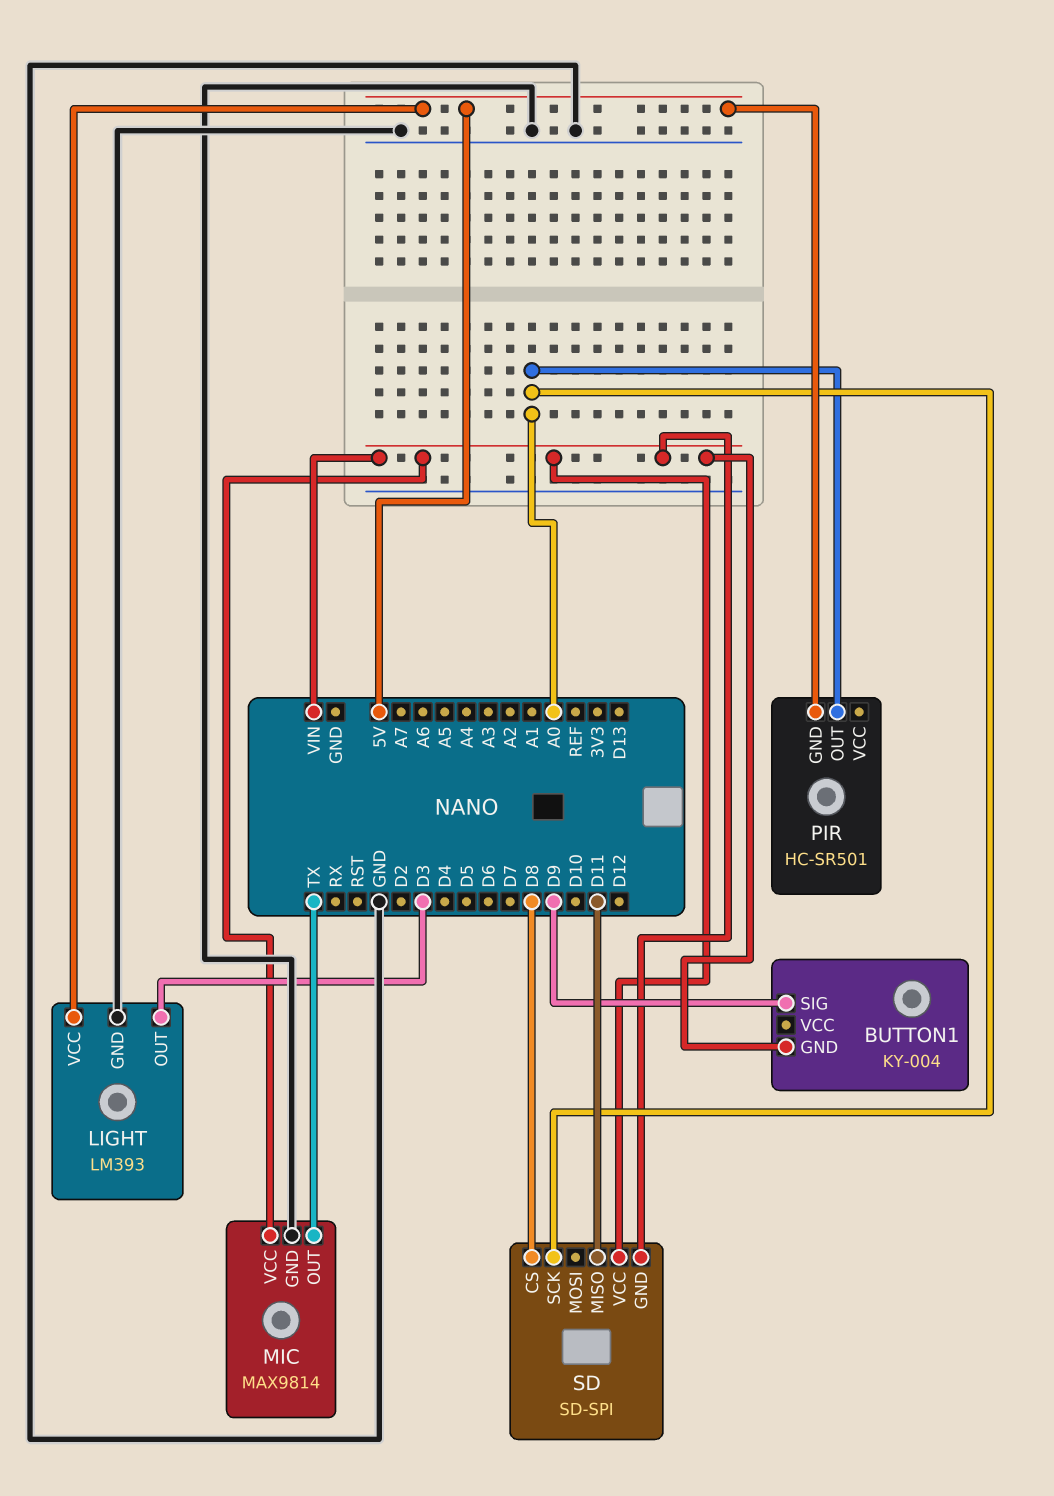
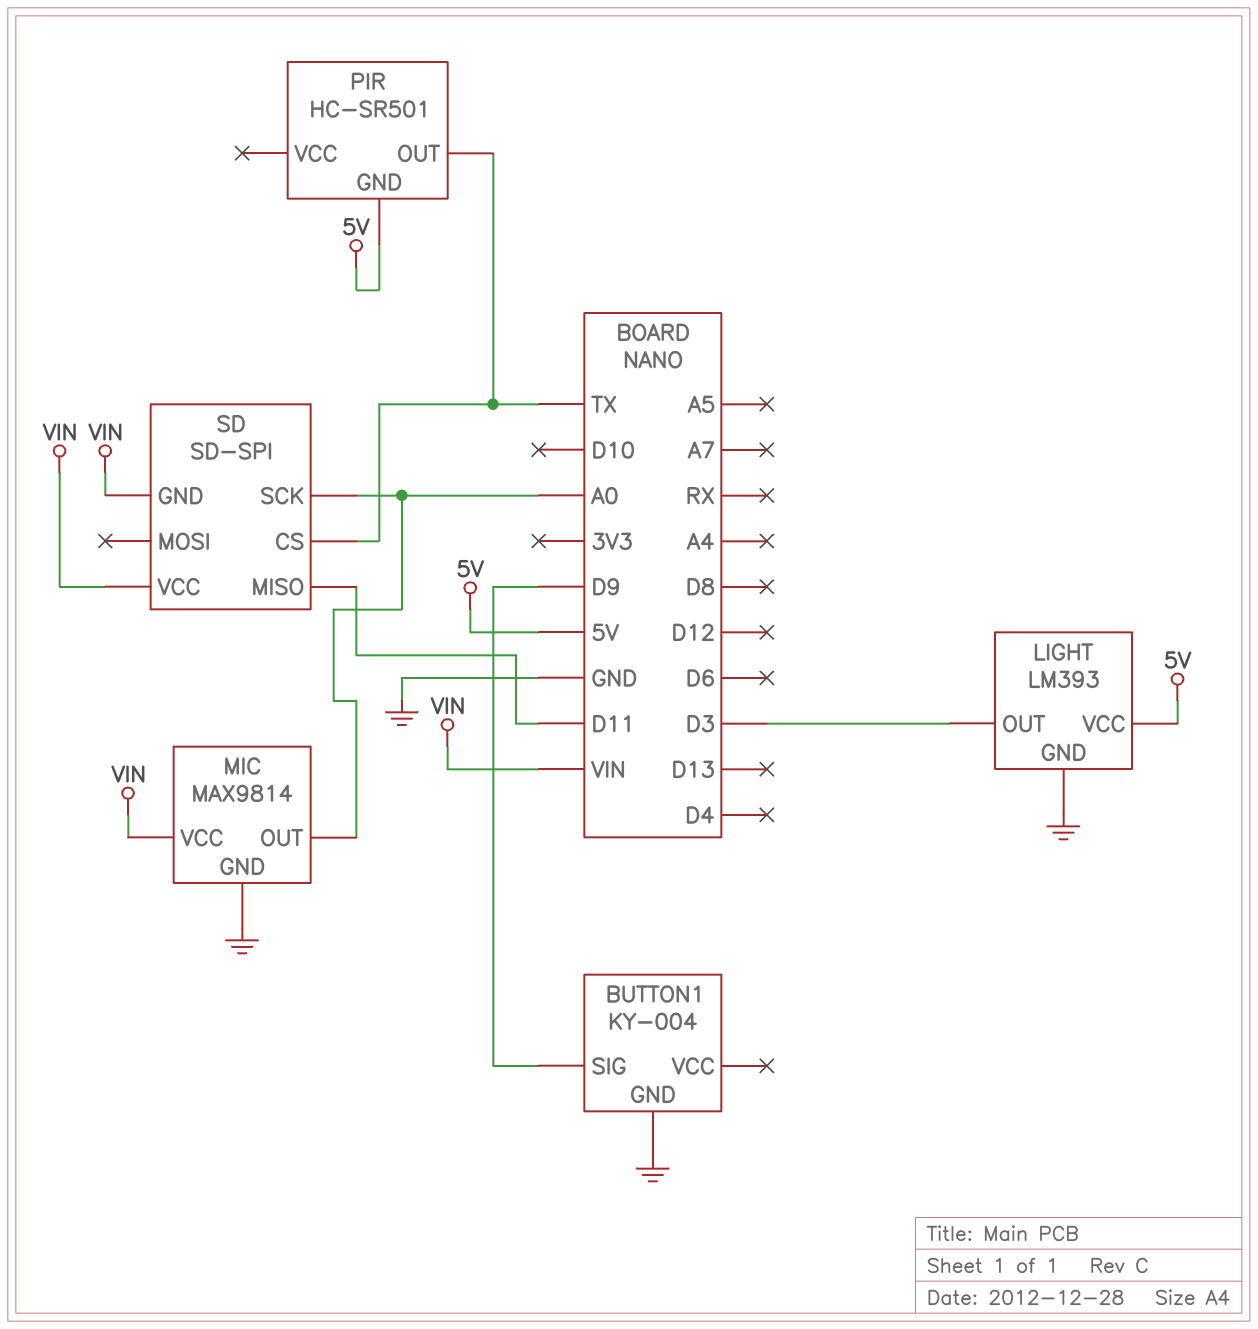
BUTTON1 pin GND: VIN -> GND
MIC pin OUT: TX -> A0
PIR pin OUT: A0 -> TX
SD pin CS: D8 -> TX

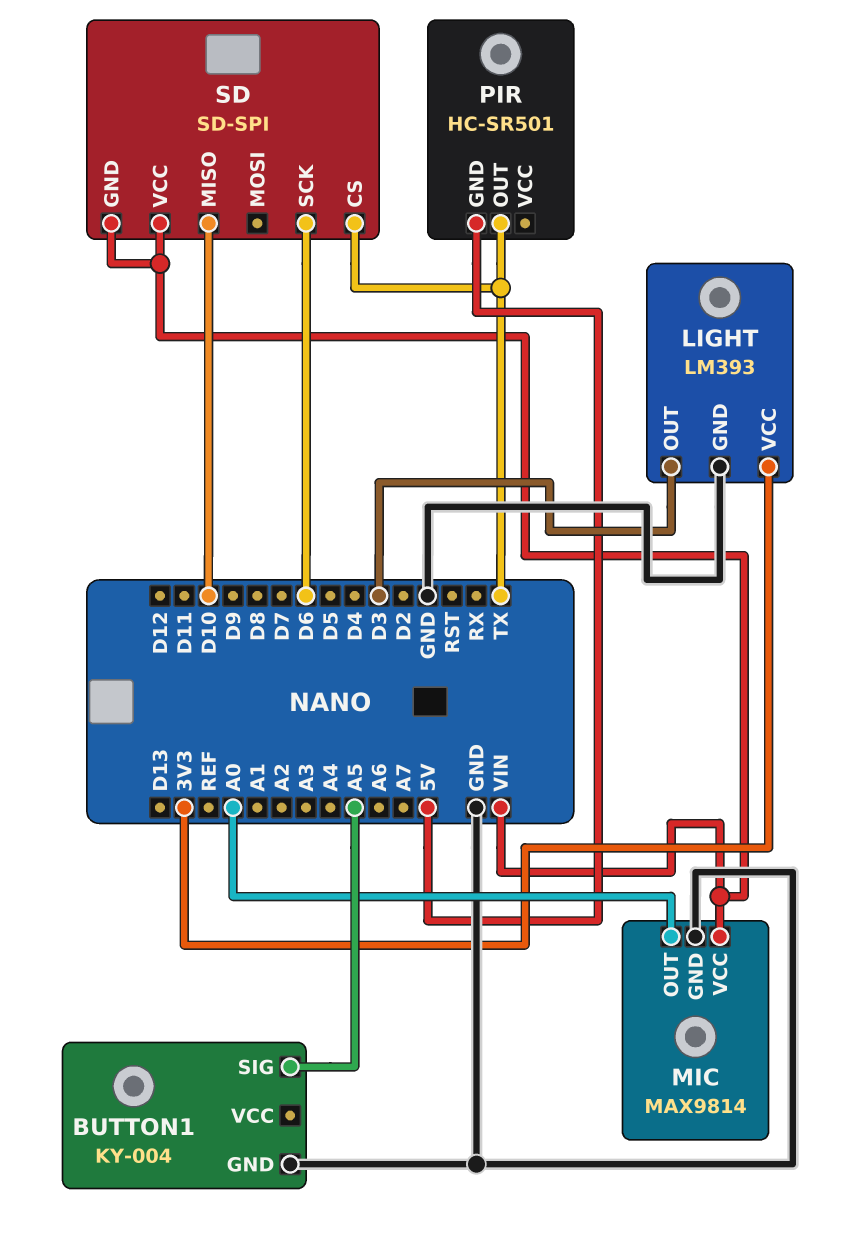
BUTTON1 pin SIG: D9 -> A5
LIGHT pin VCC: 5V -> 3V3
SD pin MISO: D11 -> D10
SD pin SCK: A0 -> D6

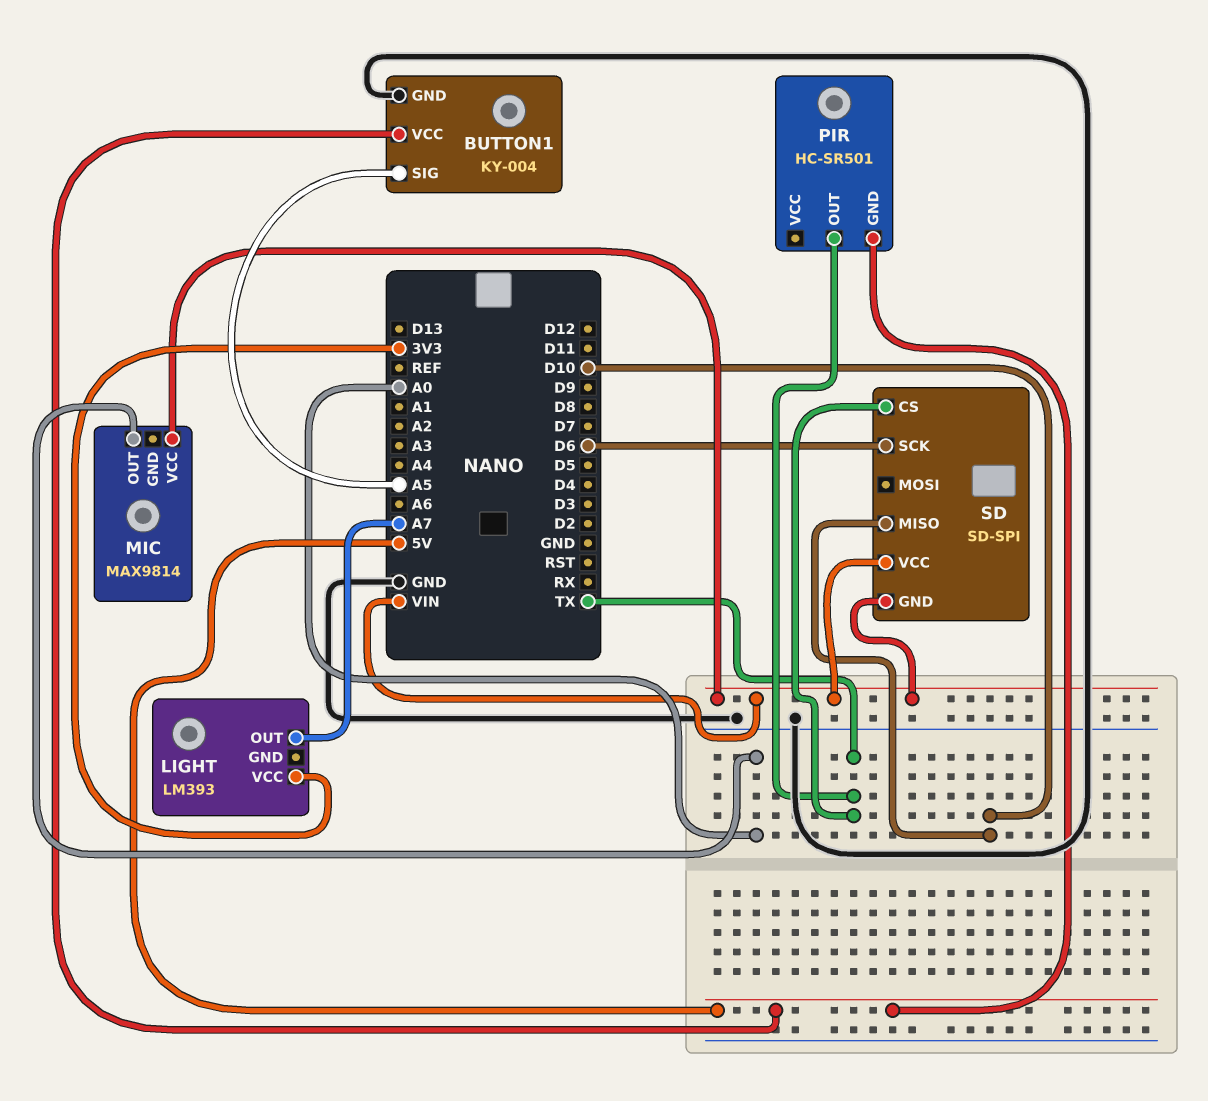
BUTTON1 pin VCC: none -> 5V
LIGHT pin GND: GND -> none
LIGHT pin OUT: D3 -> A7
MIC pin GND: GND -> none

